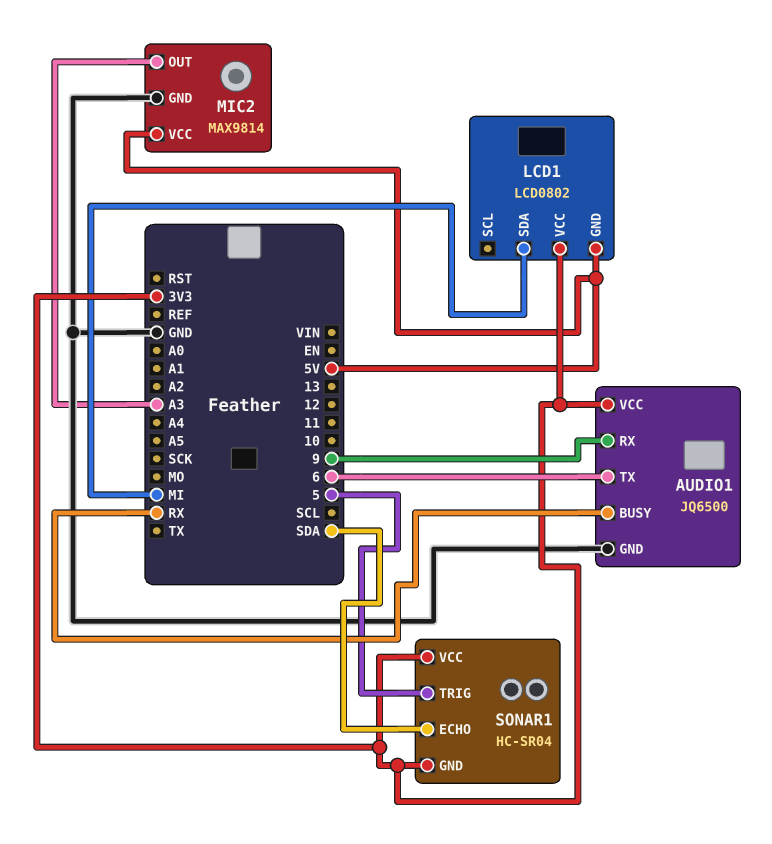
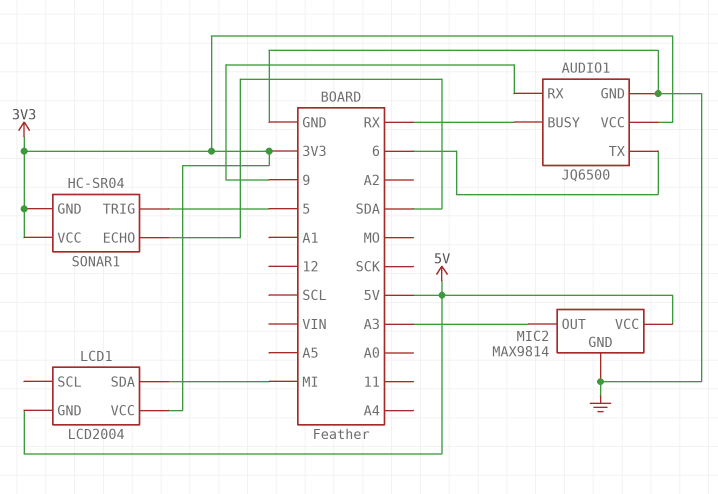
LCD1: LCD0802 -> LCD2004

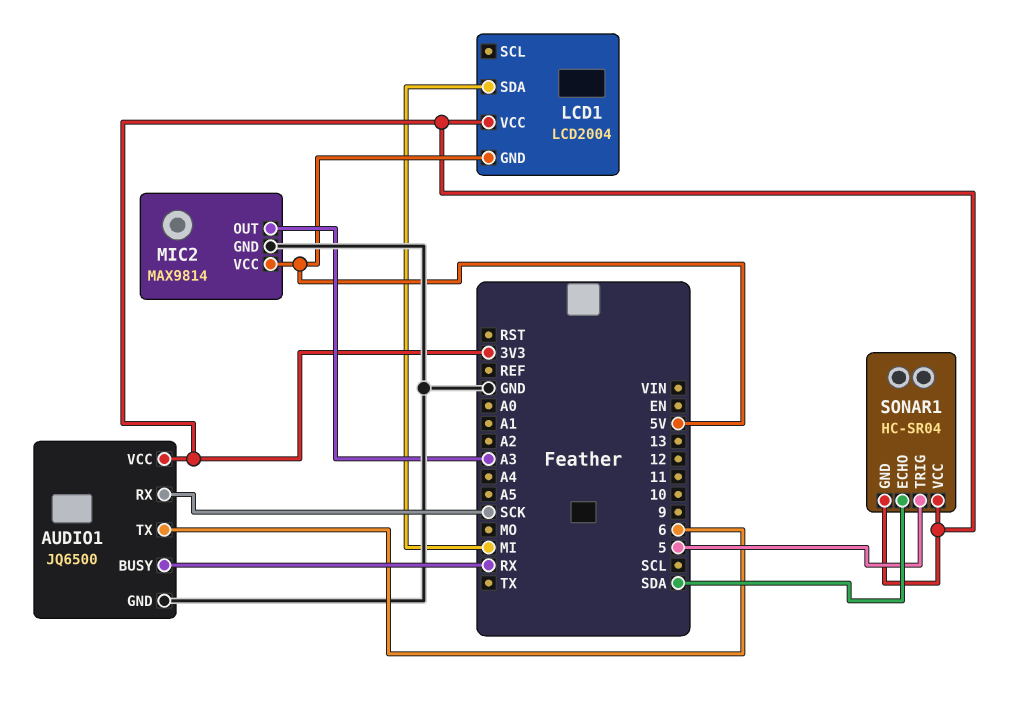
AUDIO1 pin RX: 9 -> SCK

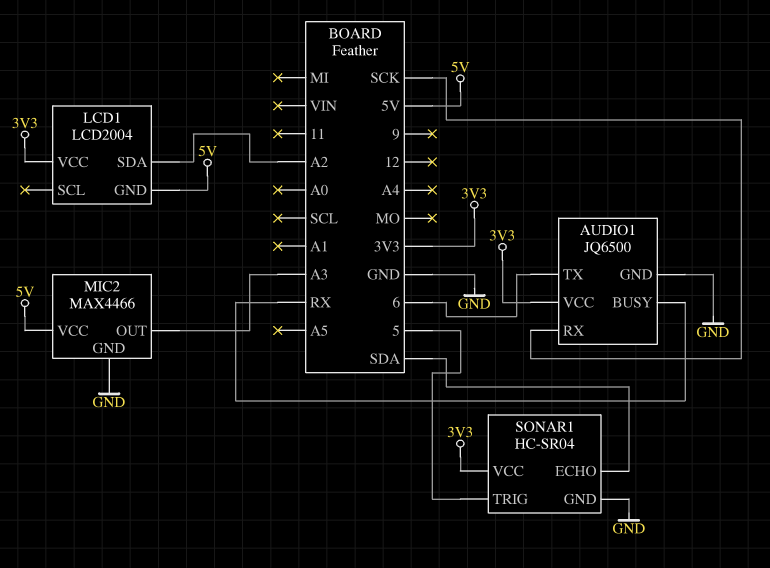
LCD1 pin SDA: MI -> A2
MIC2: MAX9814 -> MAX4466
SONAR1 pin GND: 3V3 -> GND

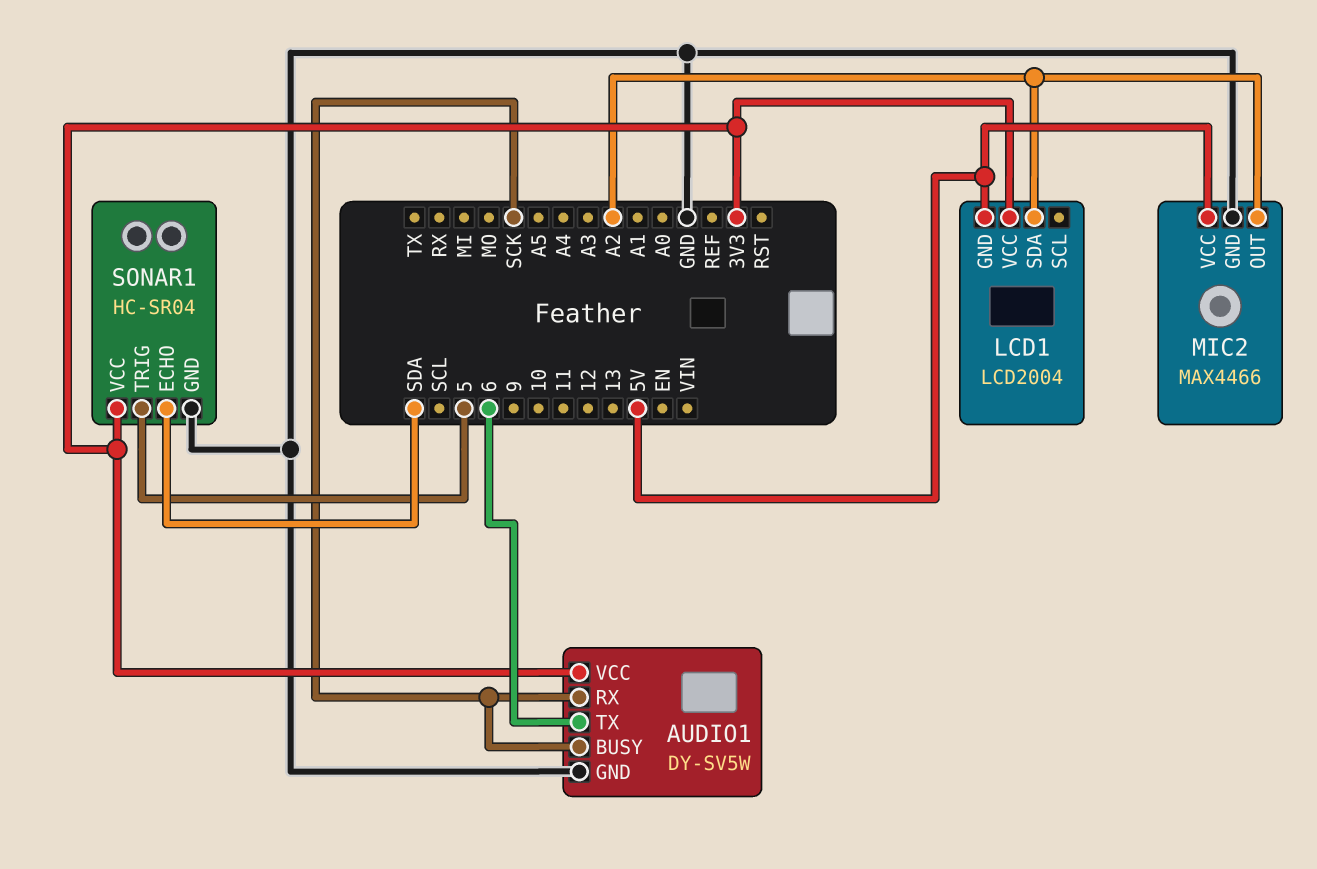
AUDIO1: JQ6500 -> DY-SV5W
AUDIO1 pin BUSY: RX -> SCK
MIC2 pin OUT: A3 -> A2

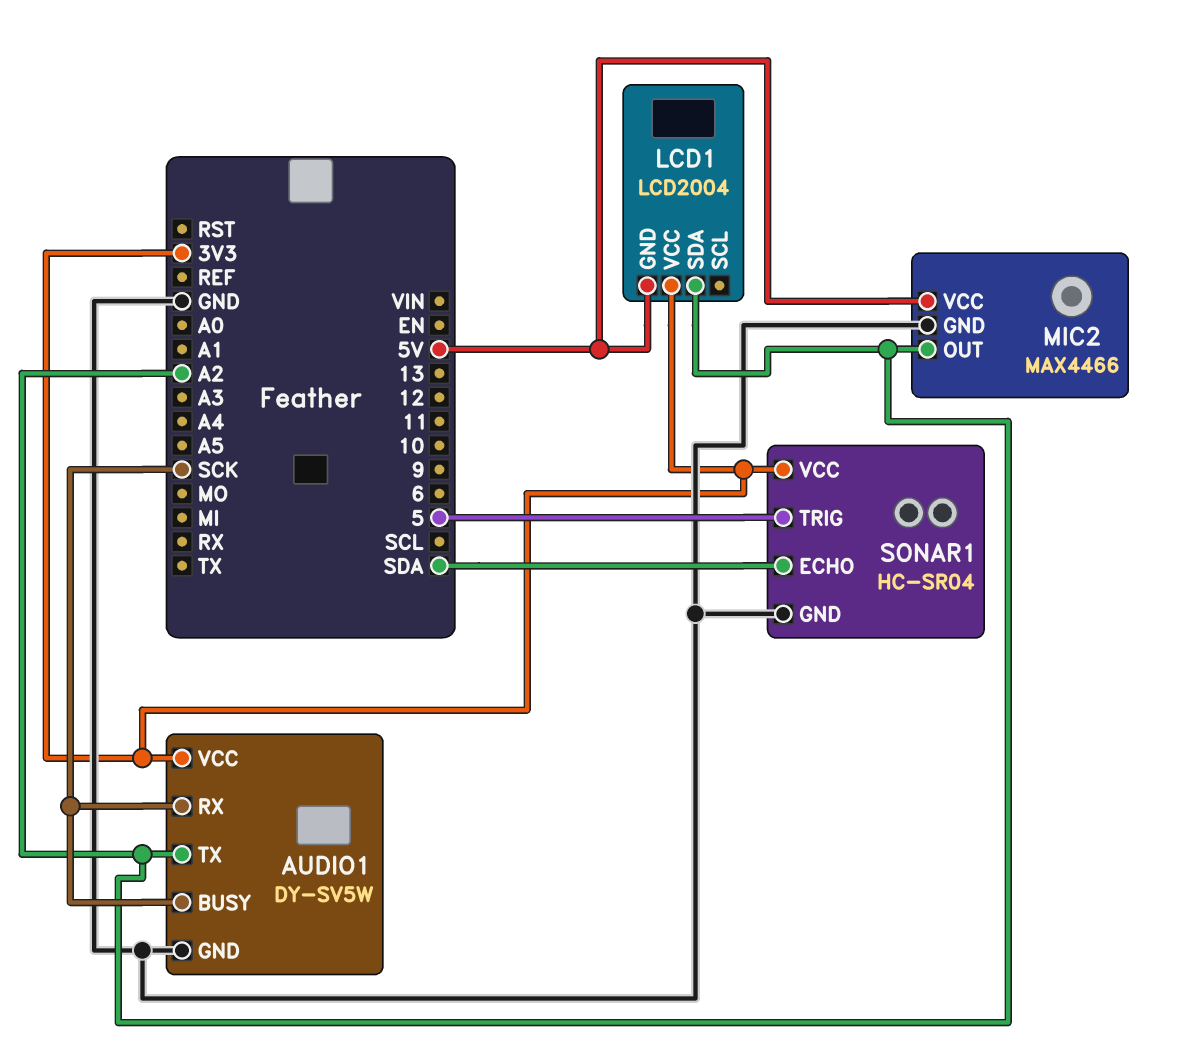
AUDIO1 pin TX: 6 -> A2

